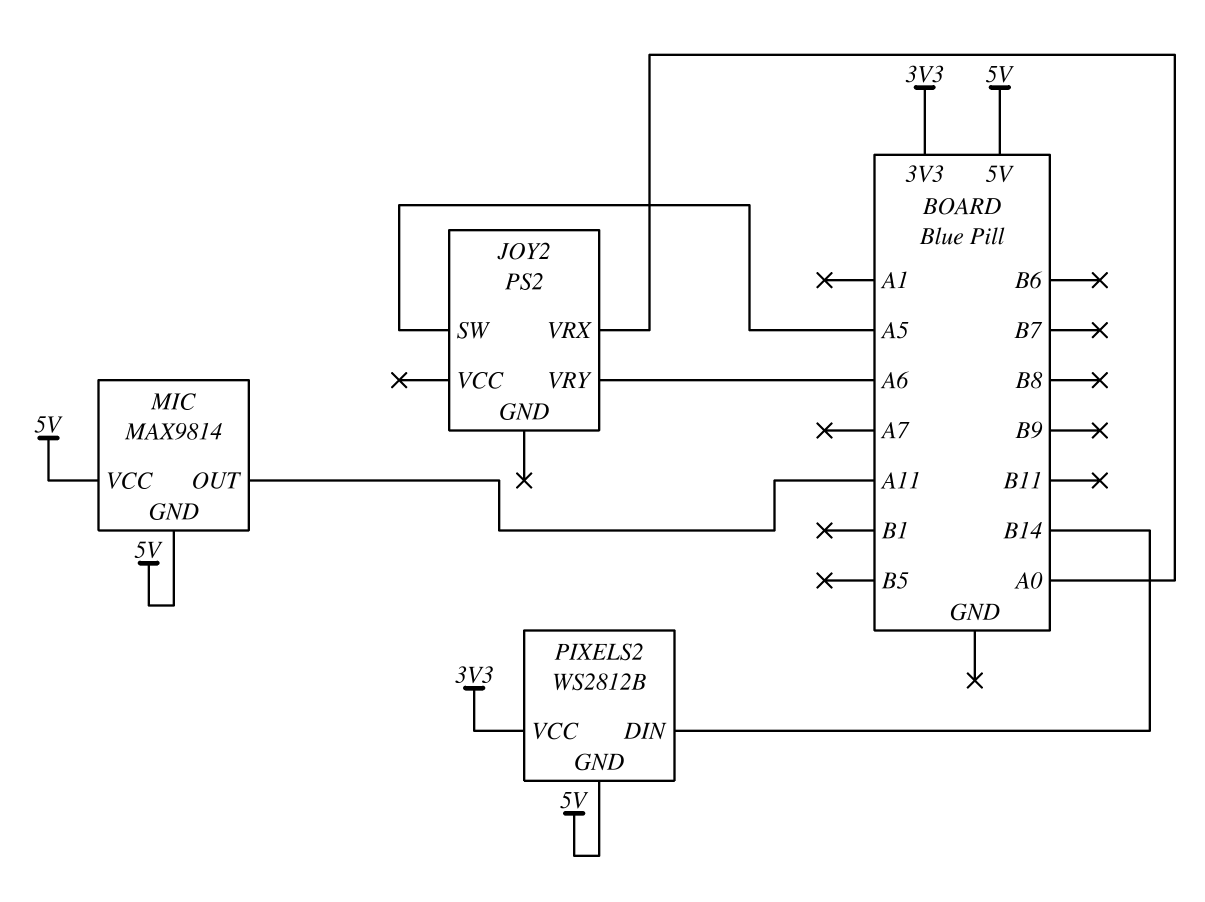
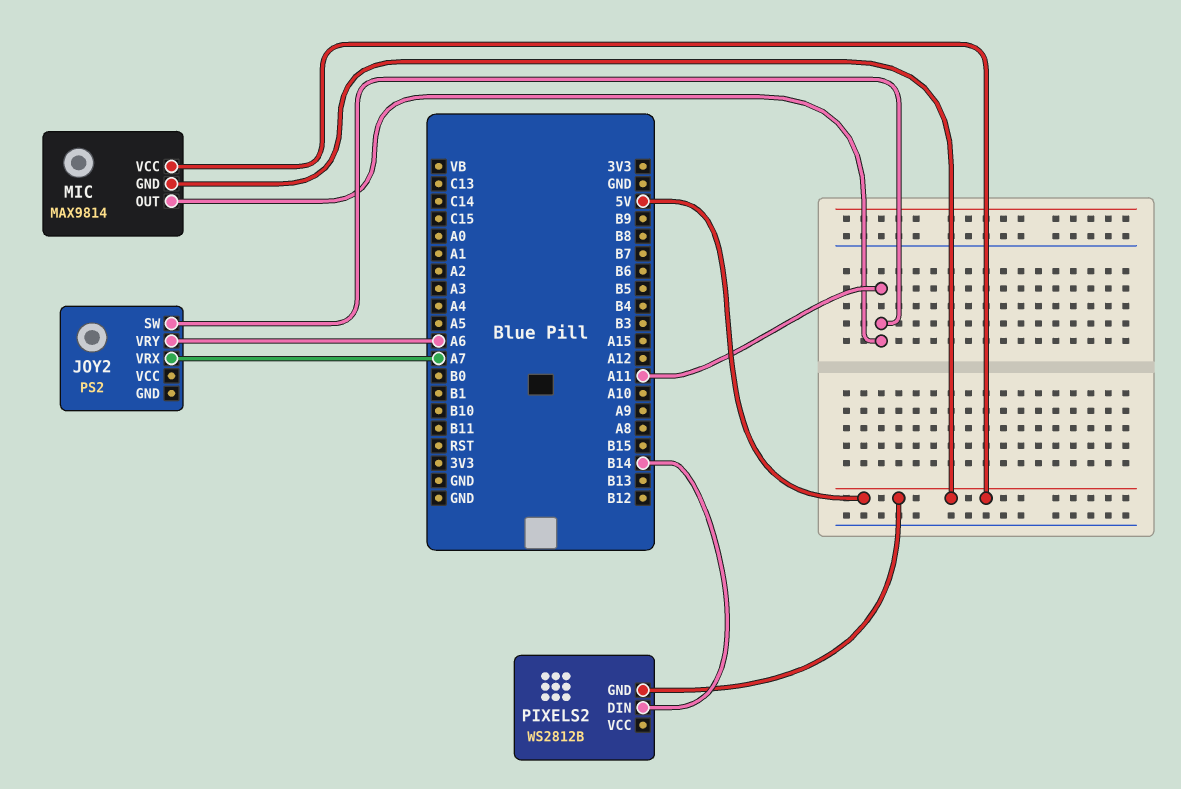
JOY2 pin SW: A5 -> A11
JOY2 pin VRX: A0 -> A7
PIXELS2 pin VCC: 3V3 -> none

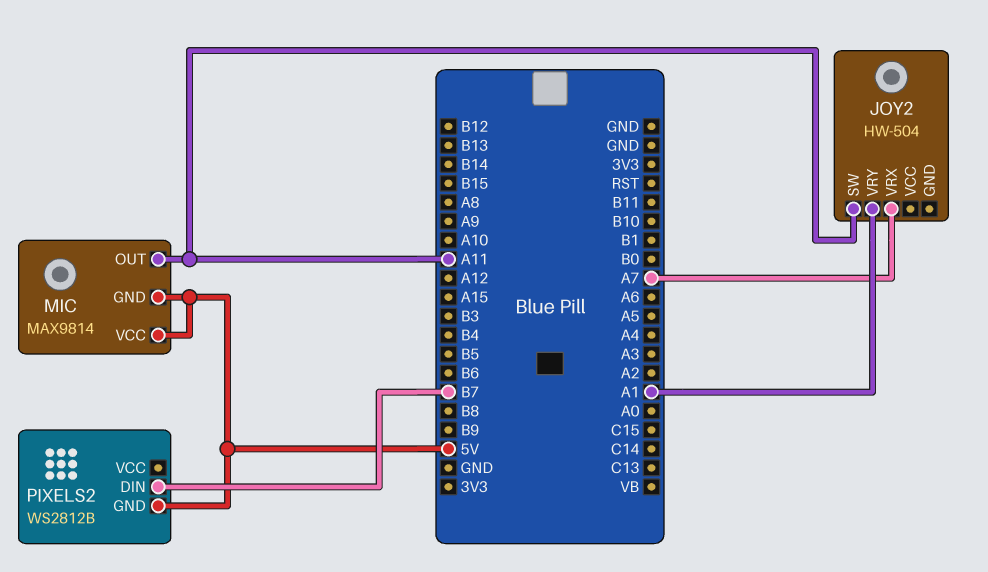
JOY2: PS2 -> HW-504
JOY2 pin VRY: A6 -> A1
PIXELS2 pin DIN: B14 -> B7

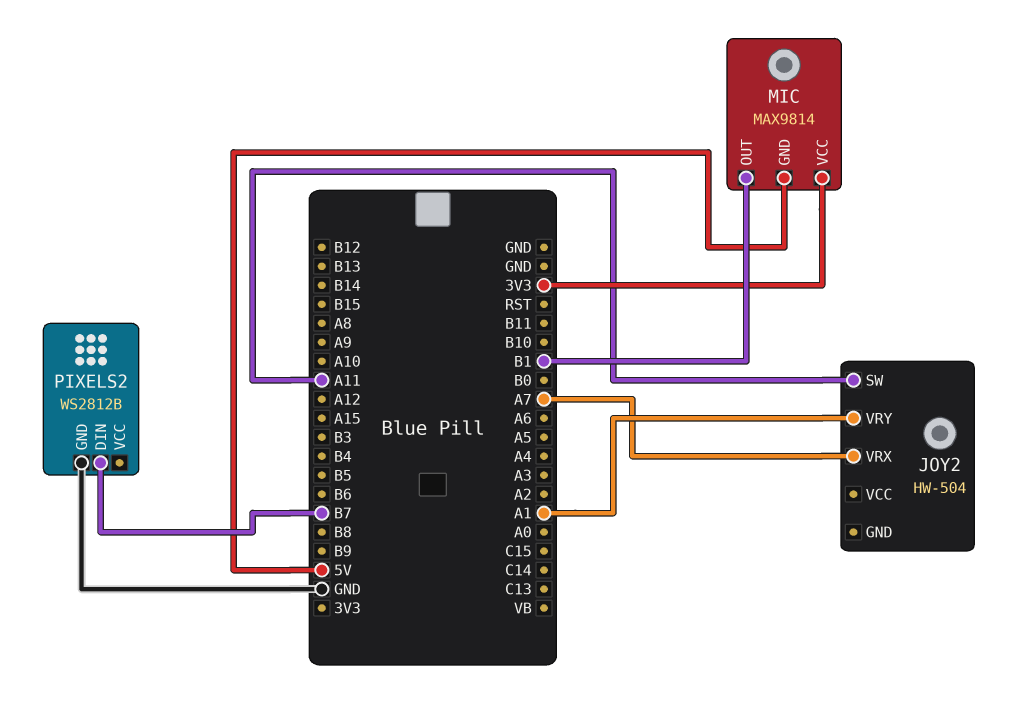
MIC pin OUT: A11 -> B1
MIC pin VCC: 5V -> 3V3
PIXELS2 pin GND: 5V -> GND

